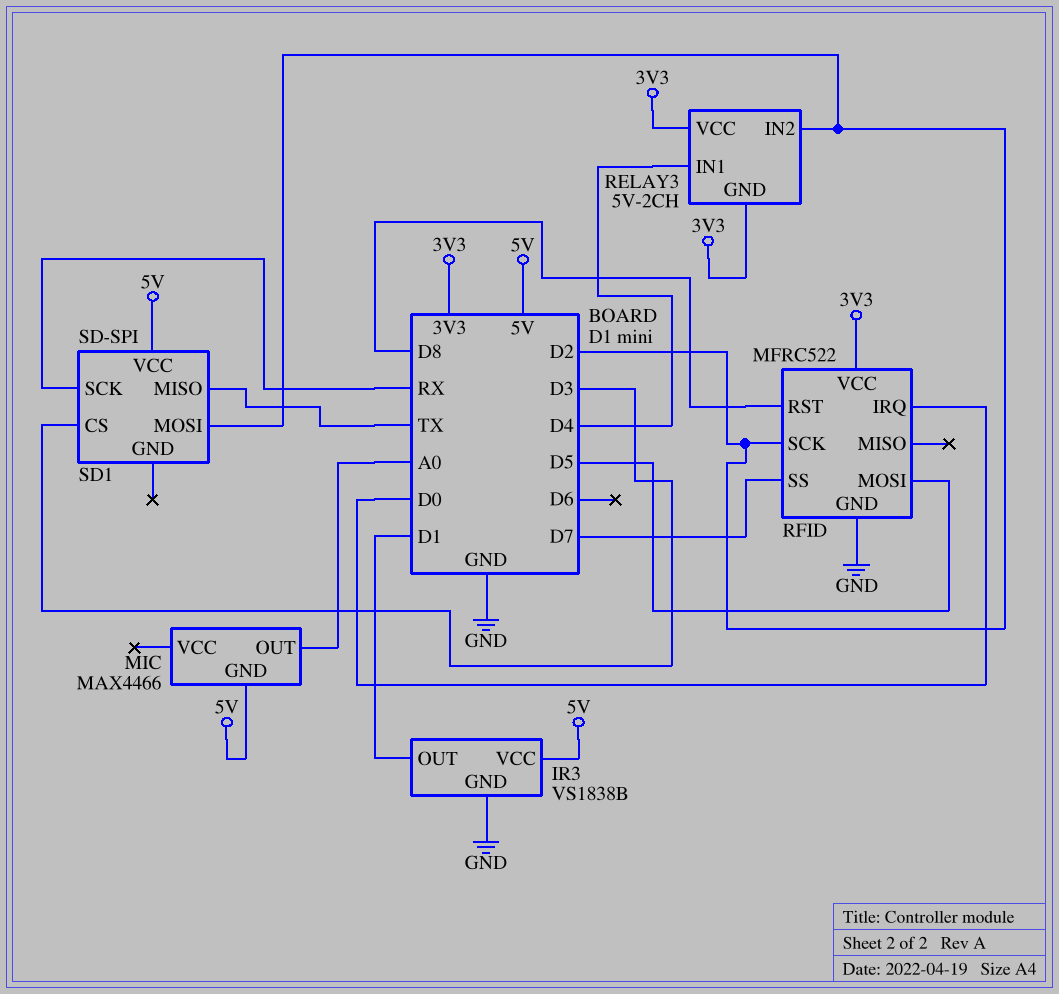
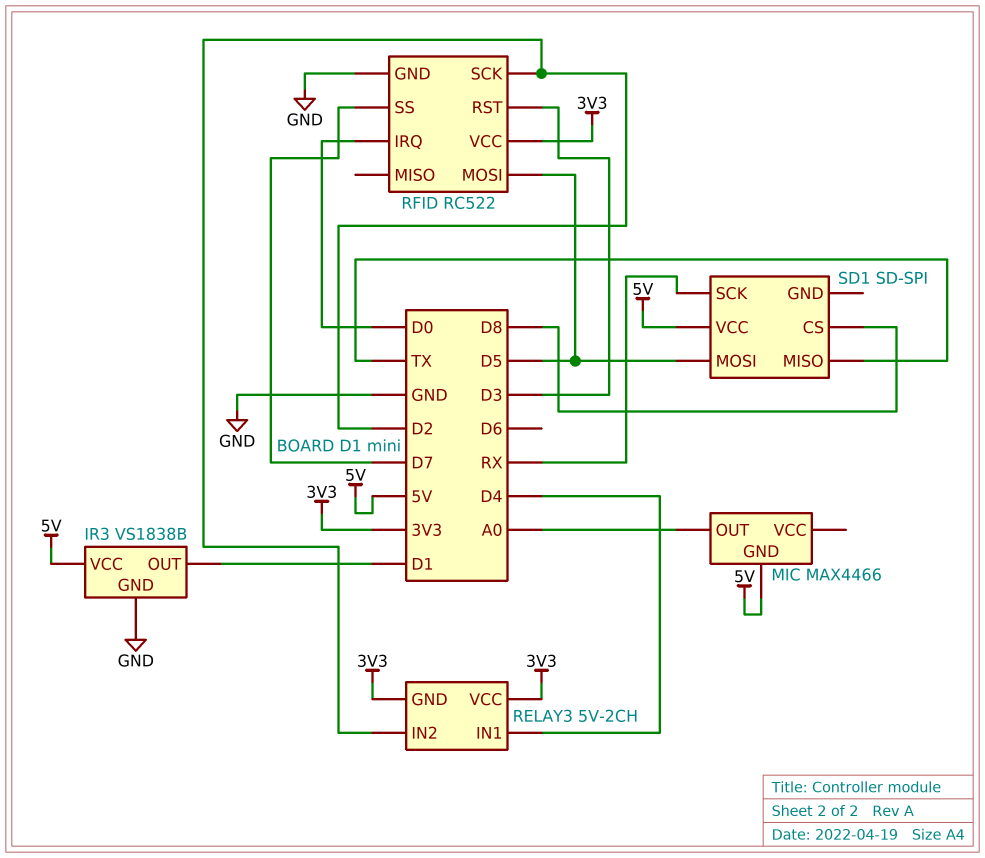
RFID: MFRC522 -> RC522
RFID pin RST: D8 -> D3
SD1 pin CS: D3 -> D8
SD1 pin MOSI: D2 -> D5

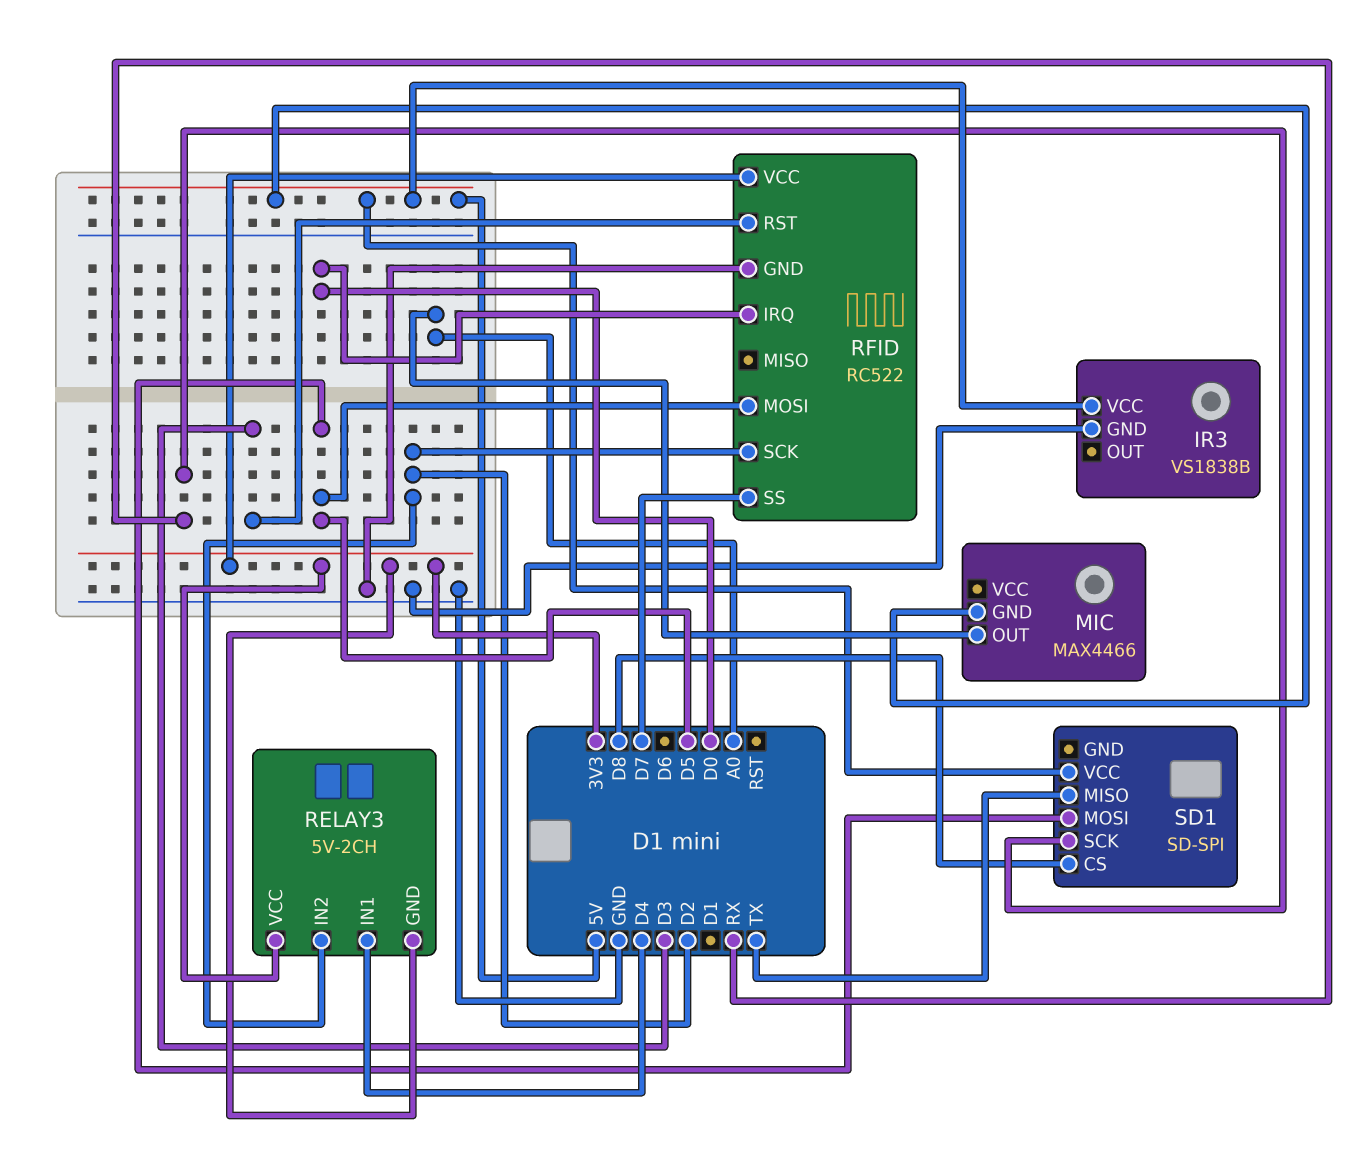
IR3 pin OUT: D1 -> none

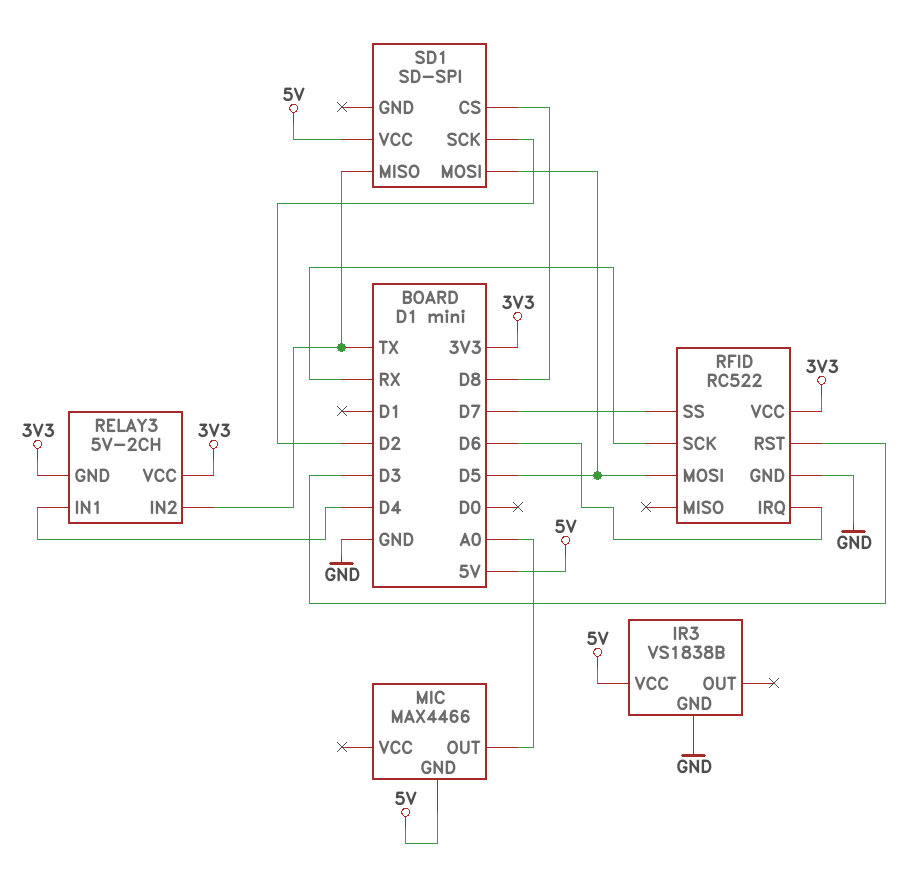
RELAY3 pin IN2: D2 -> TX
RFID pin IRQ: D0 -> D6
RFID pin SCK: D2 -> RX
SD1 pin SCK: RX -> D2

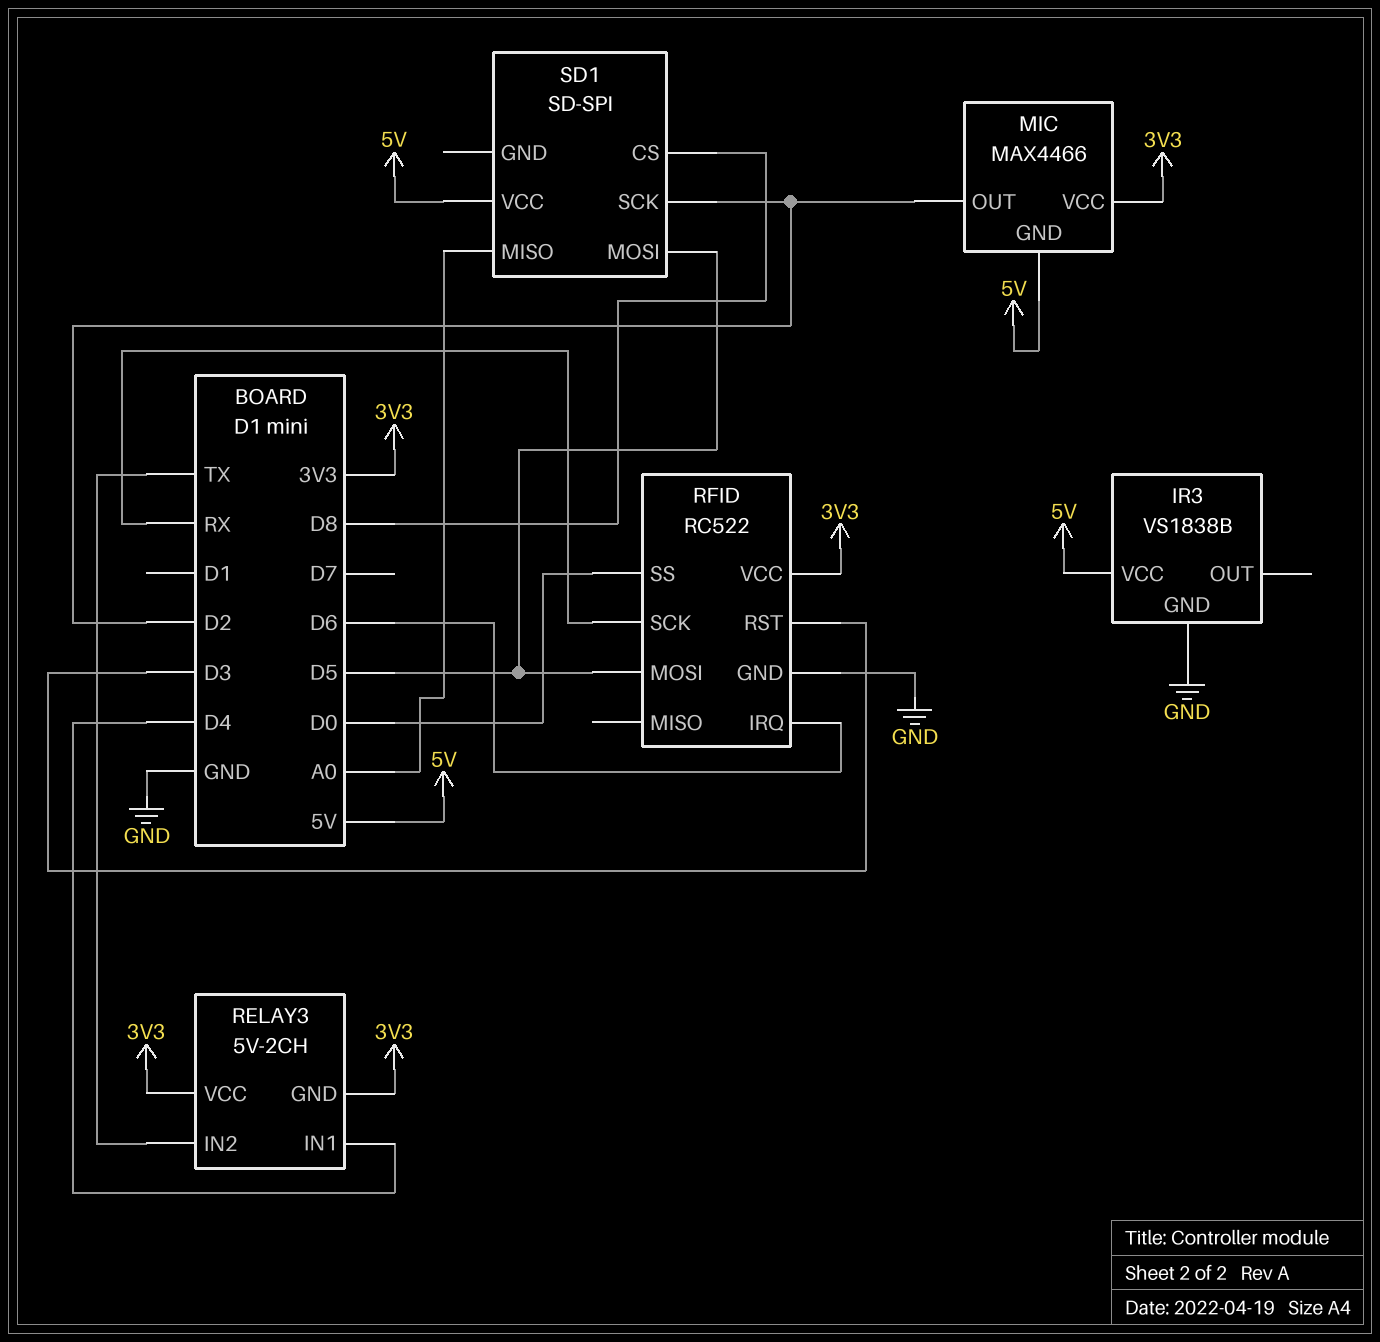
MIC pin OUT: A0 -> D2
MIC pin VCC: none -> 3V3
RFID pin SS: D7 -> D0
SD1 pin MISO: TX -> A0

